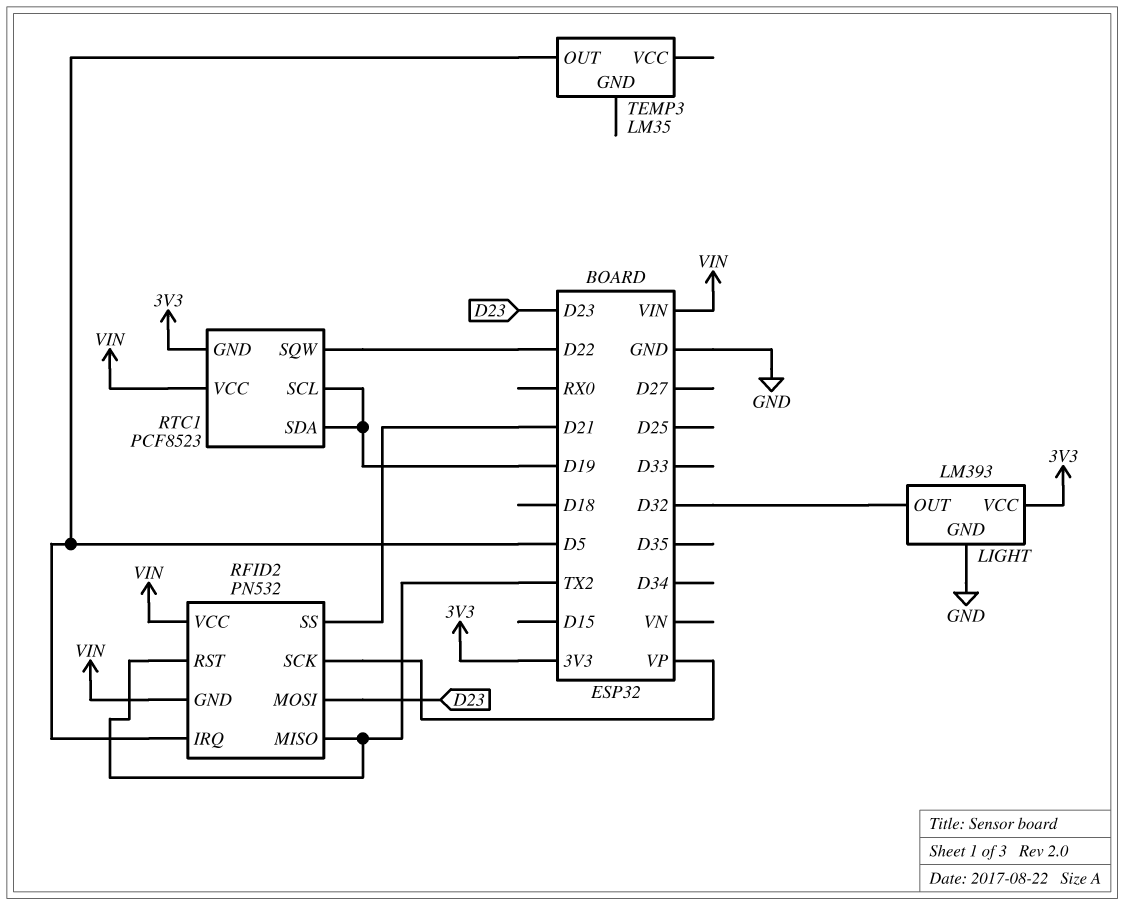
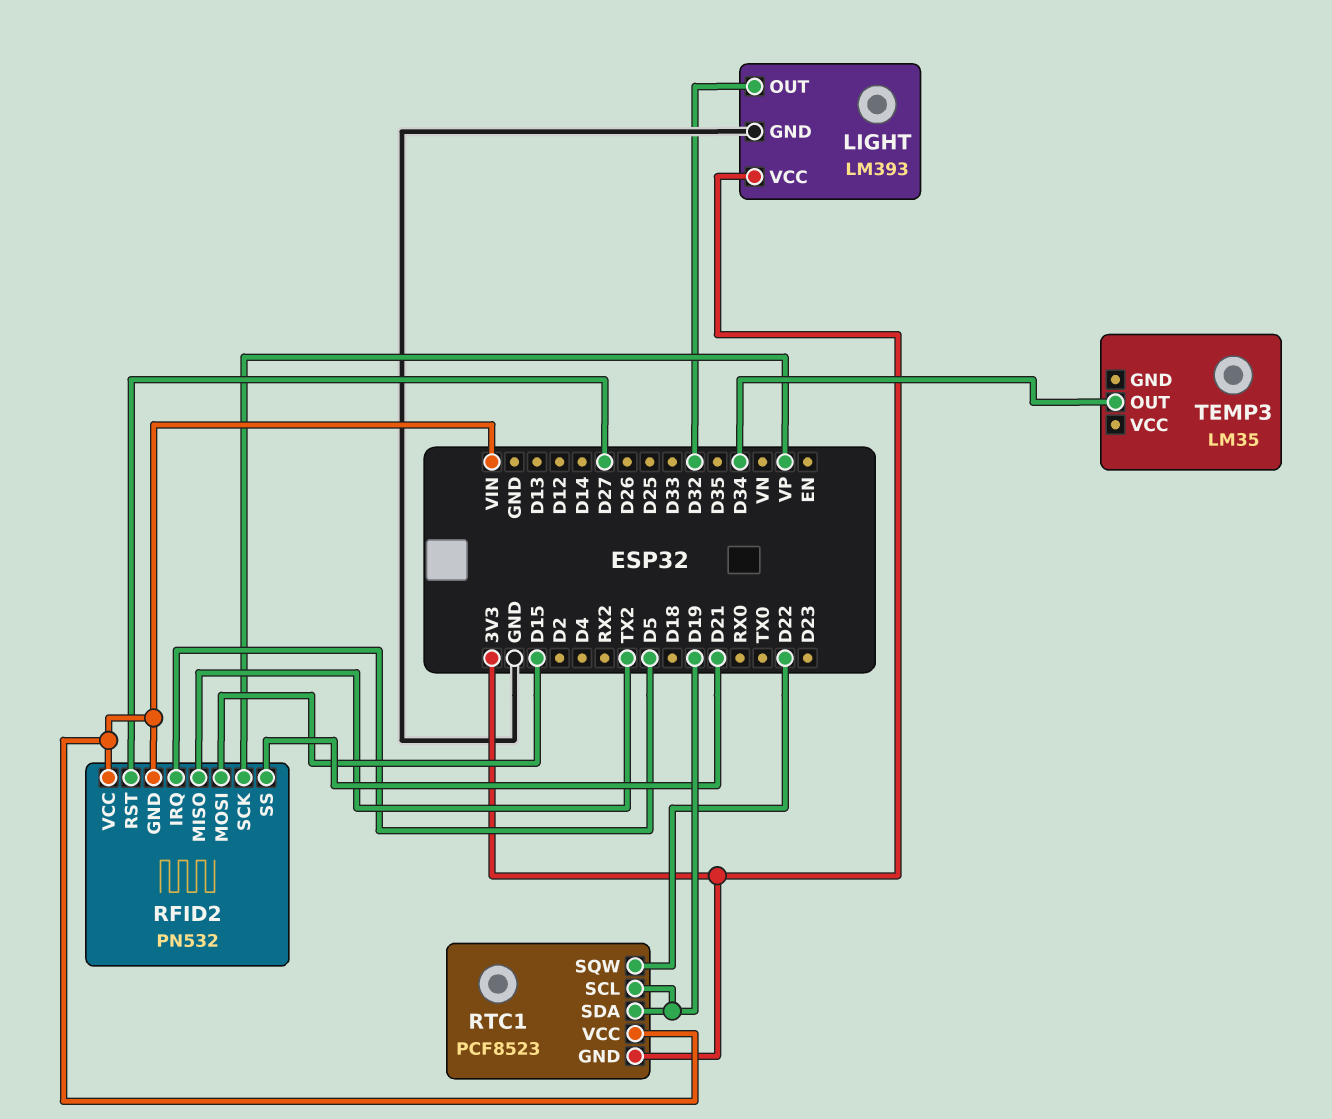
RFID2 pin MOSI: D23 -> D15
RFID2 pin RST: TX2 -> D27
TEMP3 pin OUT: D5 -> D34

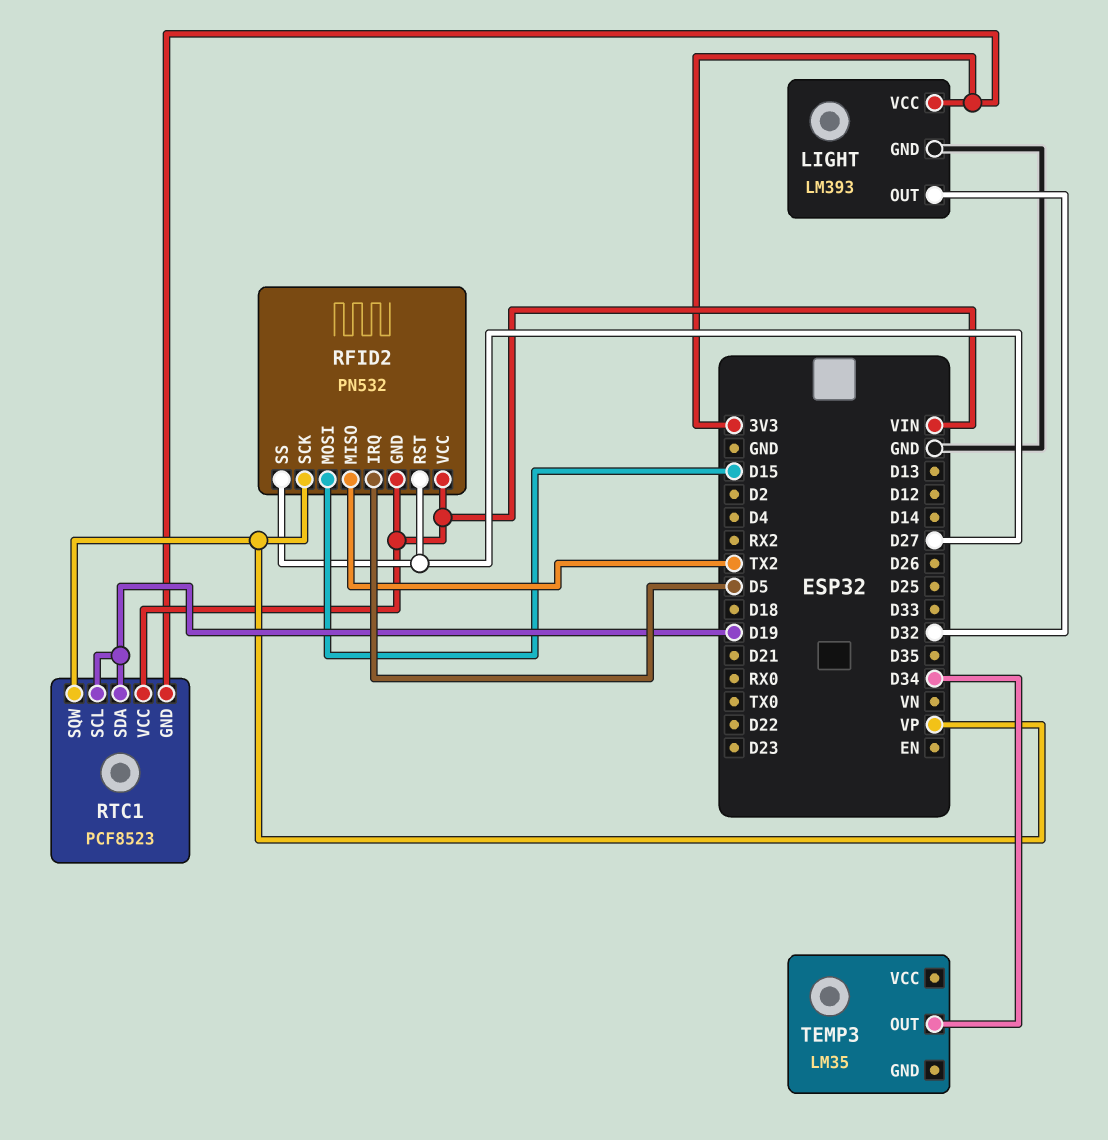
RFID2 pin SS: D21 -> D27
RTC1 pin SQW: D22 -> VP

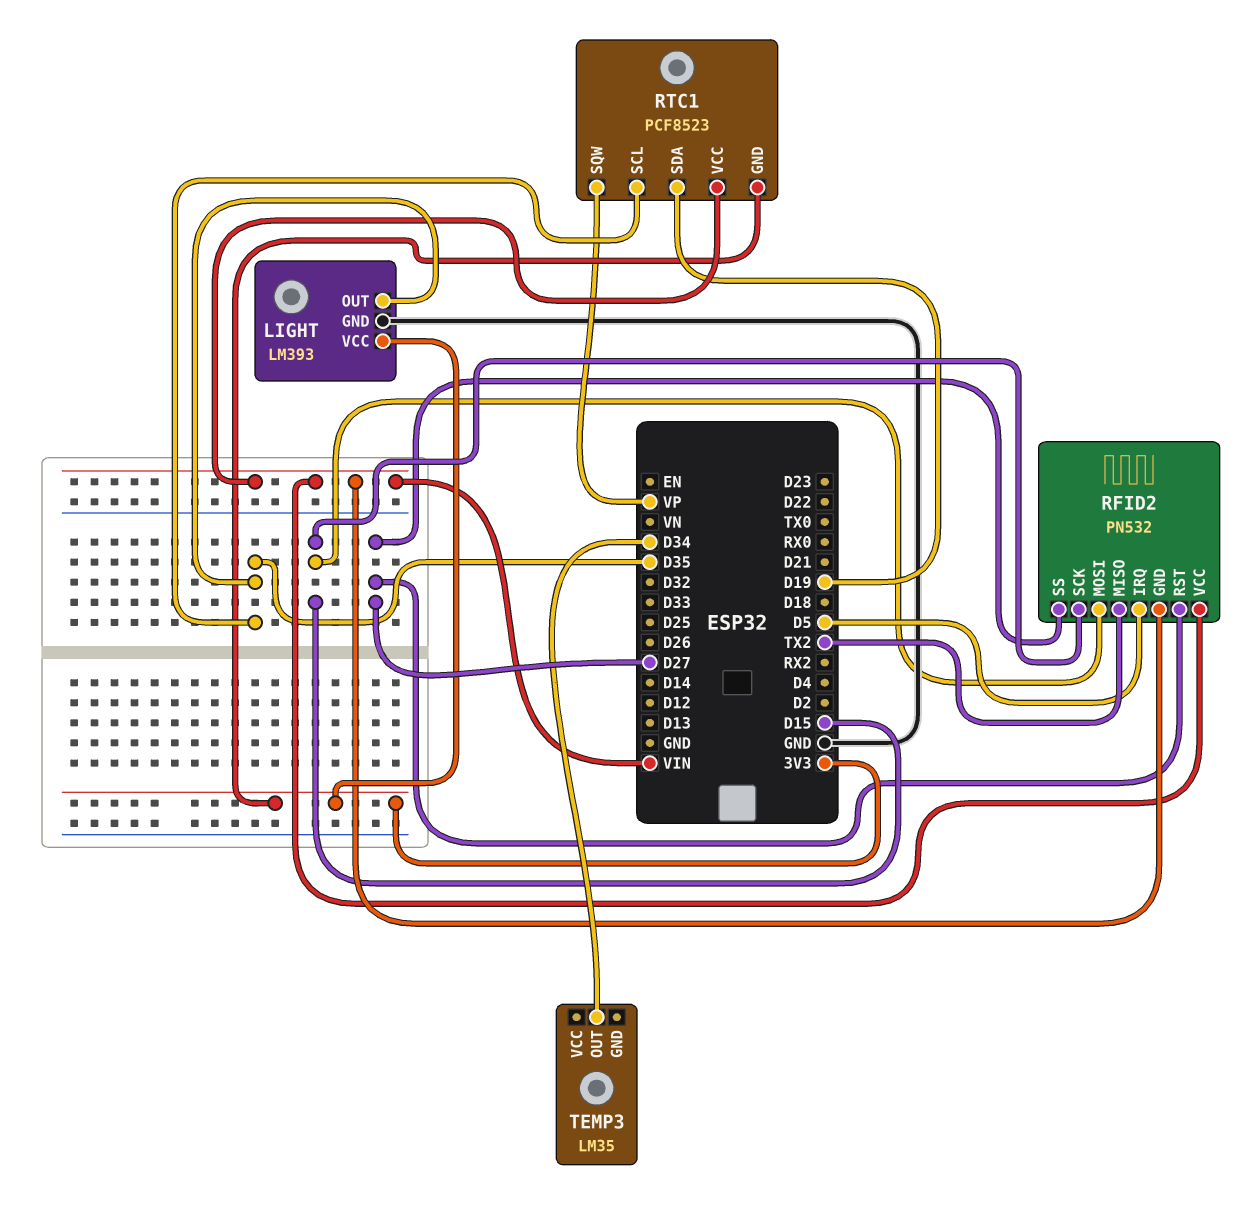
LIGHT pin OUT: D32 -> D35
RFID2 pin SCK: VP -> D15
RTC1 pin SCL: D19 -> D35

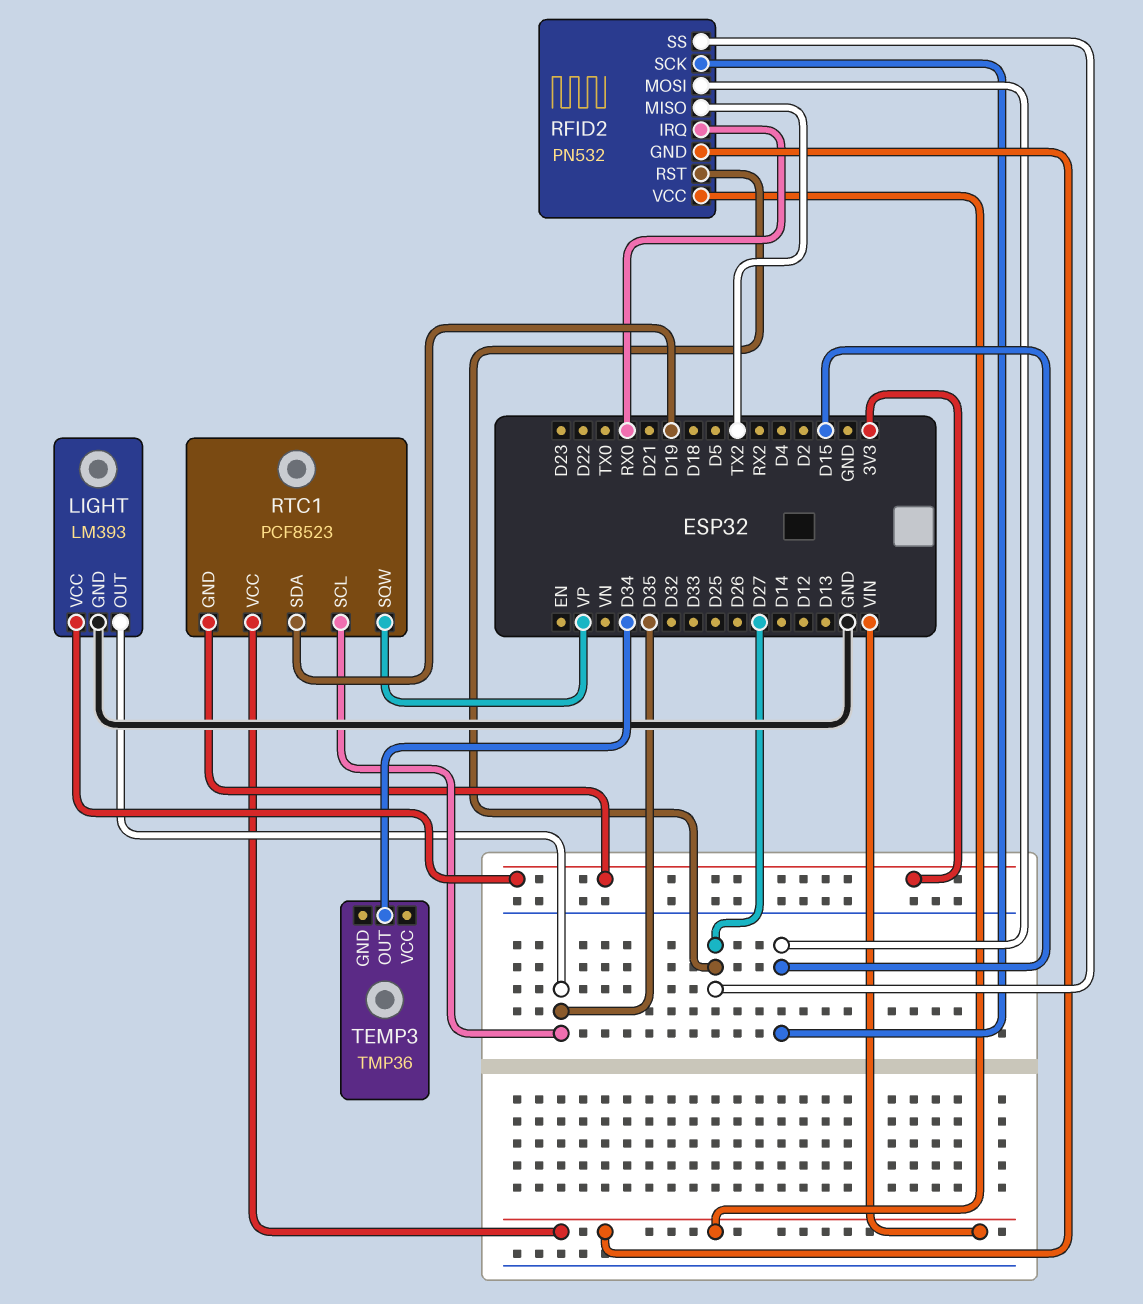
RFID2 pin IRQ: D5 -> RX0
TEMP3: LM35 -> TMP36

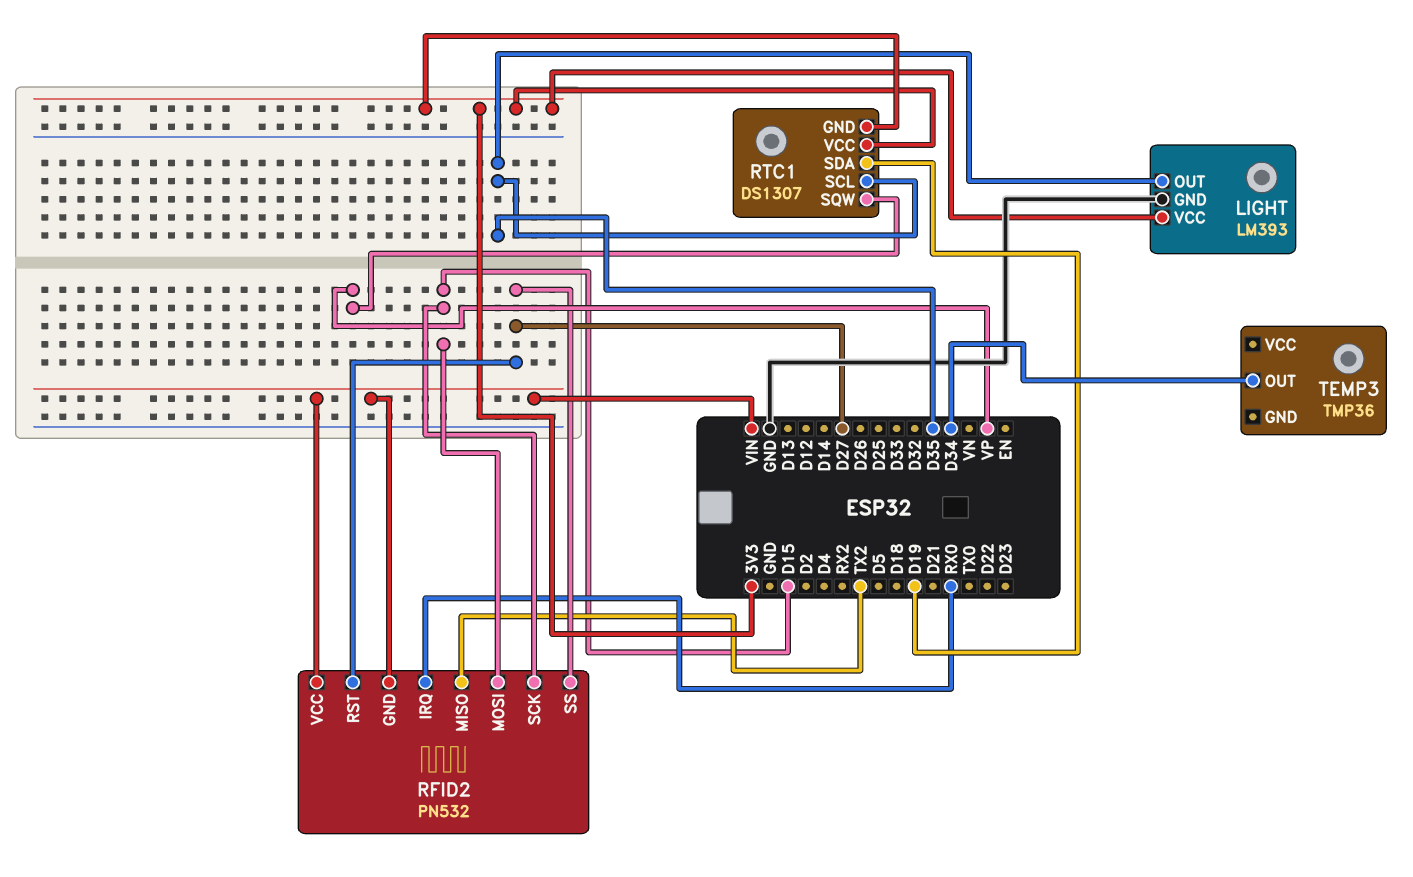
RTC1: PCF8523 -> DS1307
RTC1 pin VCC: VIN -> 3V3

